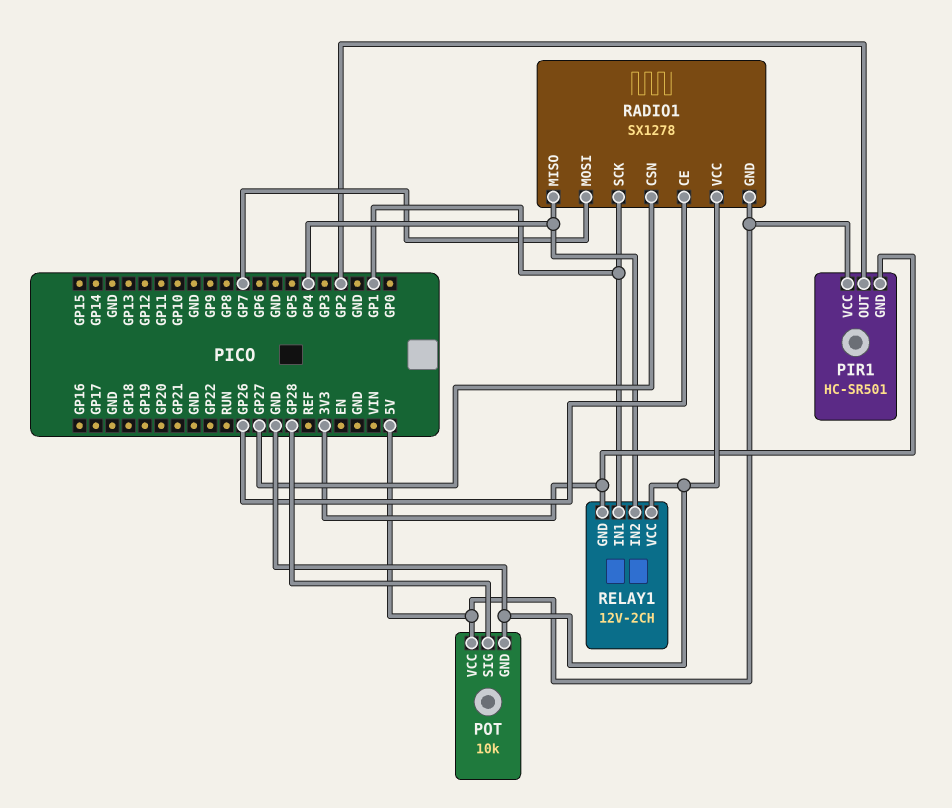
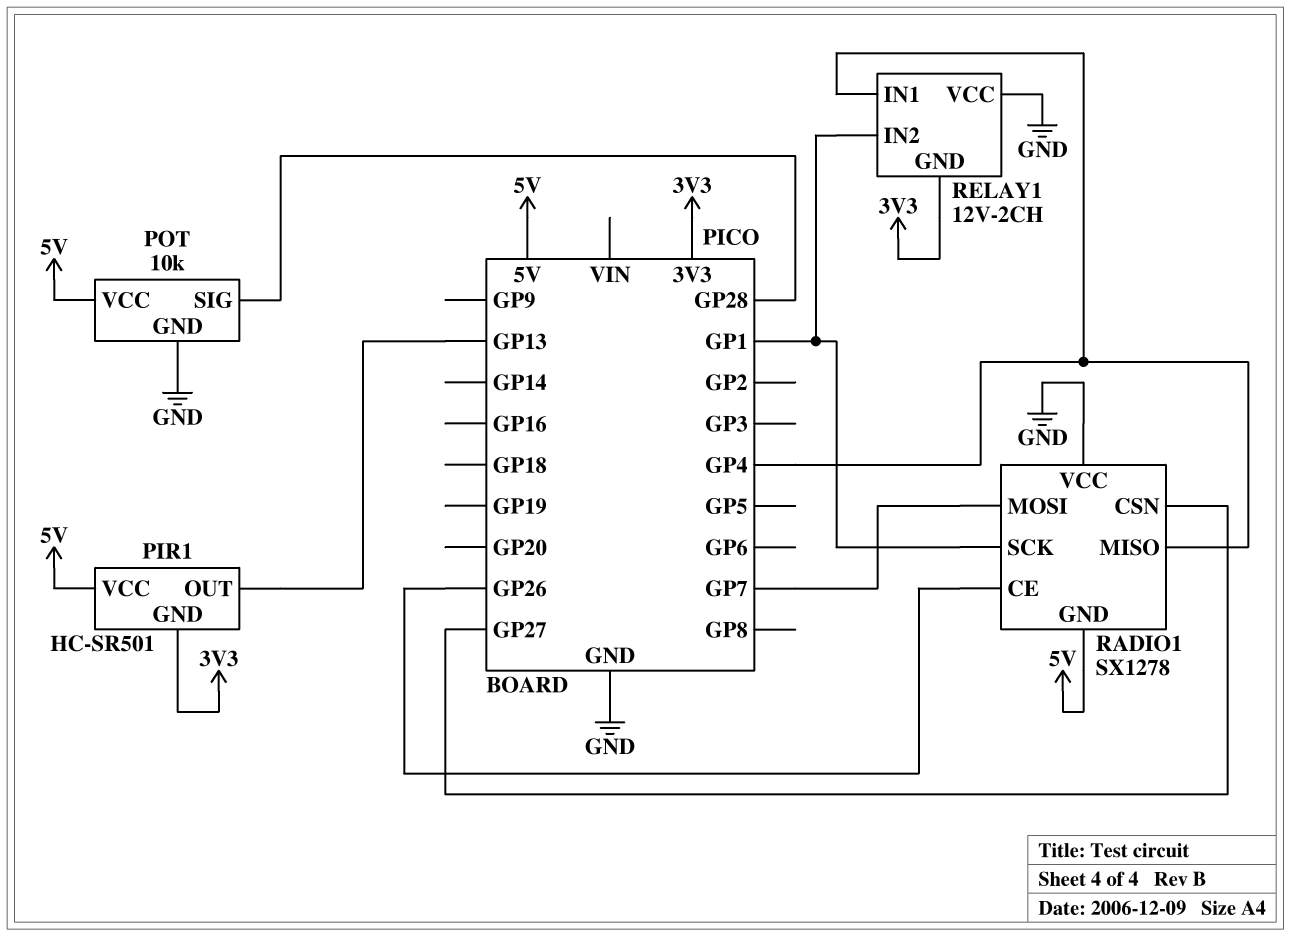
PIR1 pin OUT: GP2 -> GP13
RELAY1 pin IN1: GP1 -> GP4
RELAY1 pin IN2: GP4 -> GP1

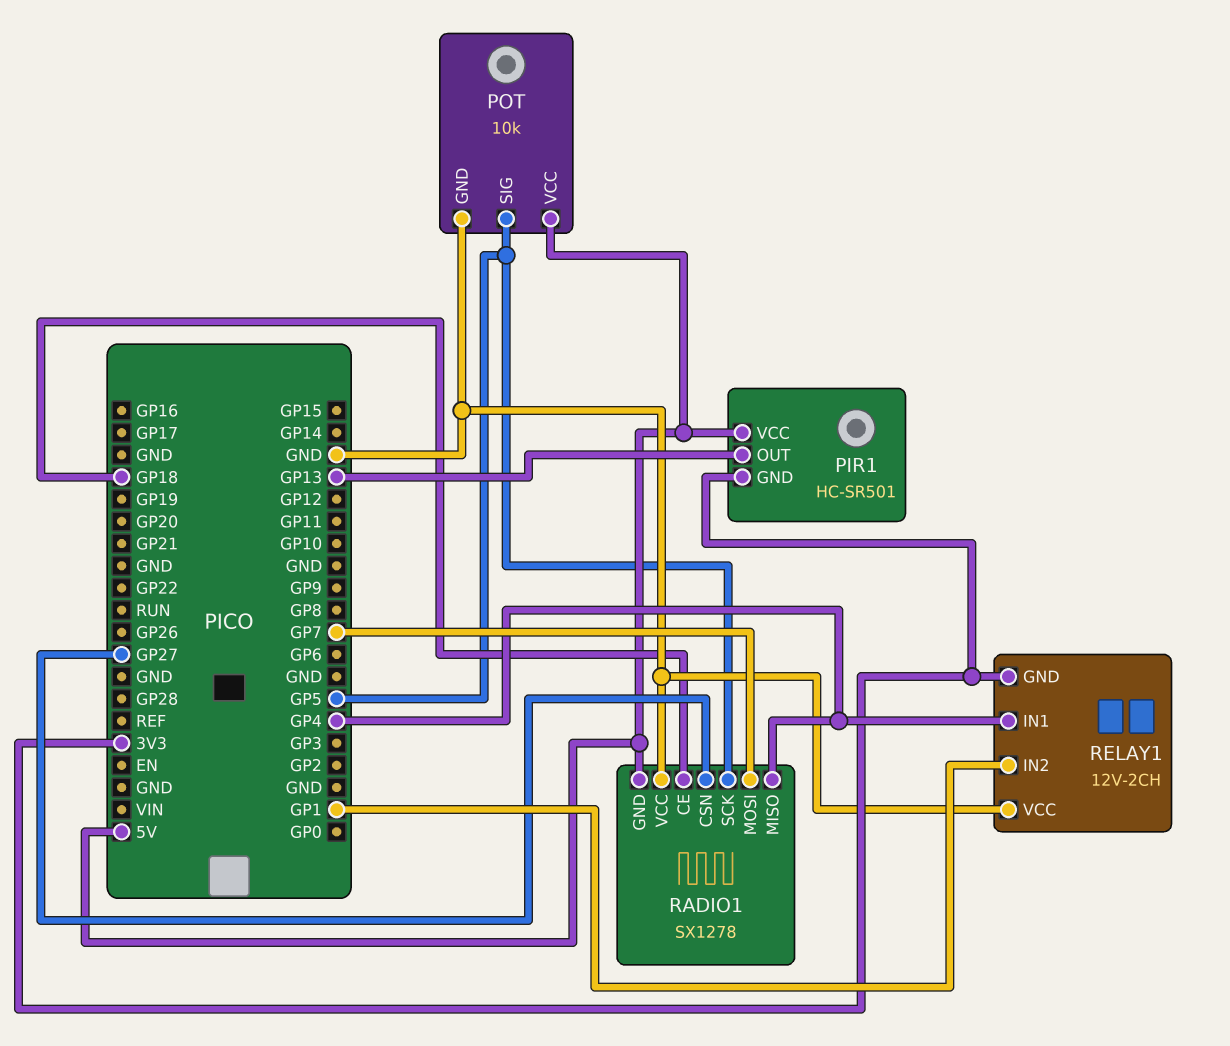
POT pin SIG: GP28 -> GP5
RADIO1 pin CE: GP26 -> GP18
RADIO1 pin SCK: GP1 -> GP5

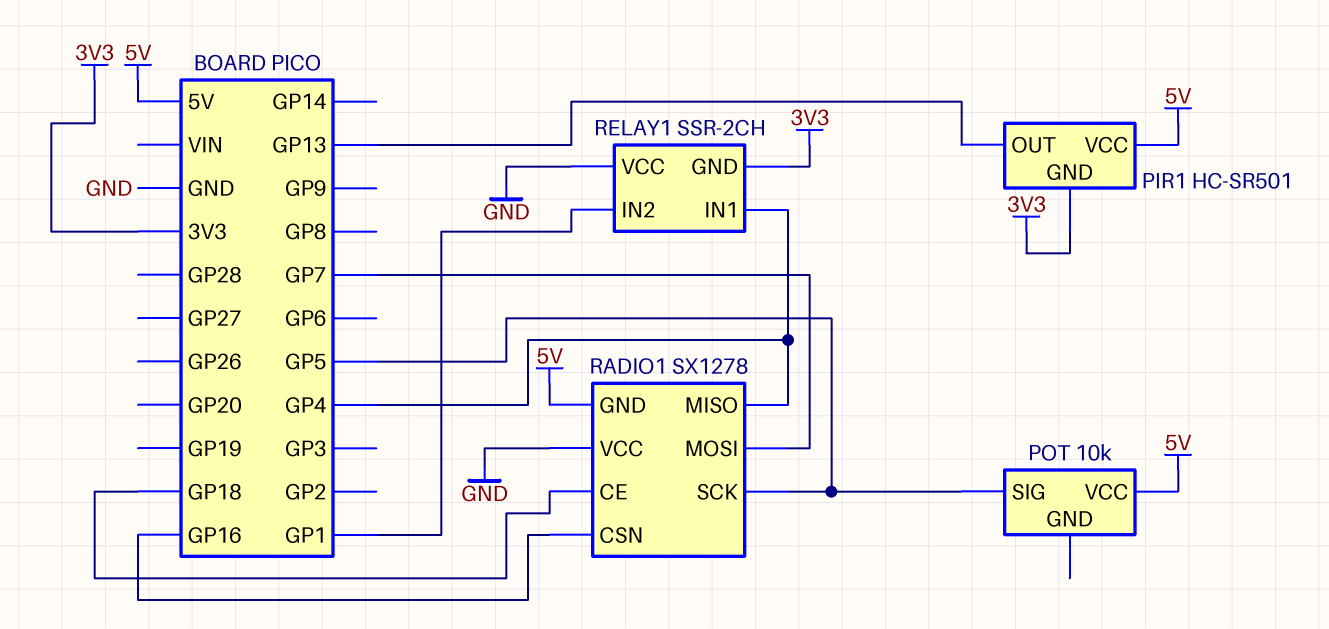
POT pin GND: GND -> none
RADIO1 pin CSN: GP27 -> GP16
RELAY1: 12V-2CH -> SSR-2CH

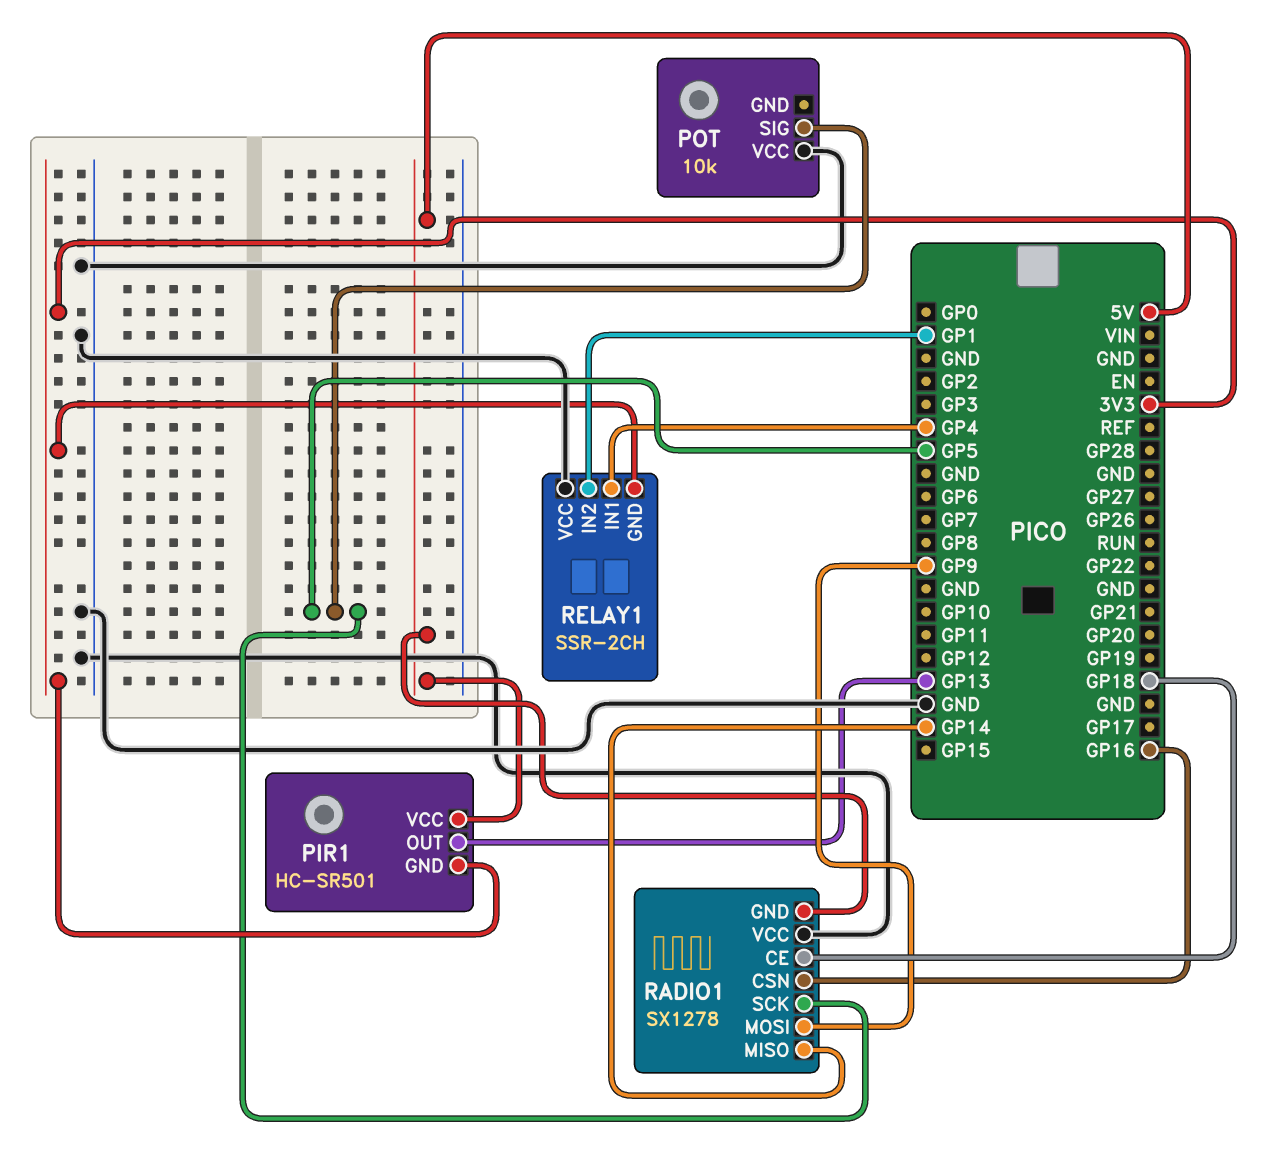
POT pin VCC: 5V -> GND
RADIO1 pin MISO: GP4 -> GP14
RADIO1 pin MOSI: GP7 -> GP9

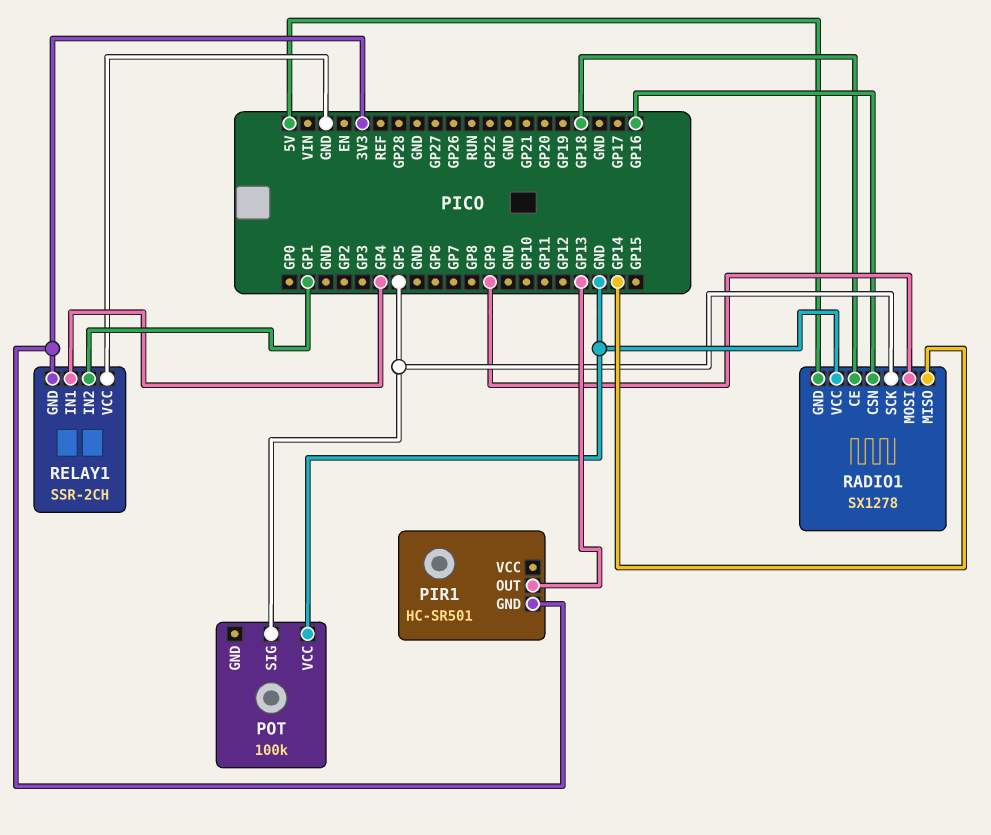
PIR1 pin VCC: 5V -> none
POT: 10k -> 100k

